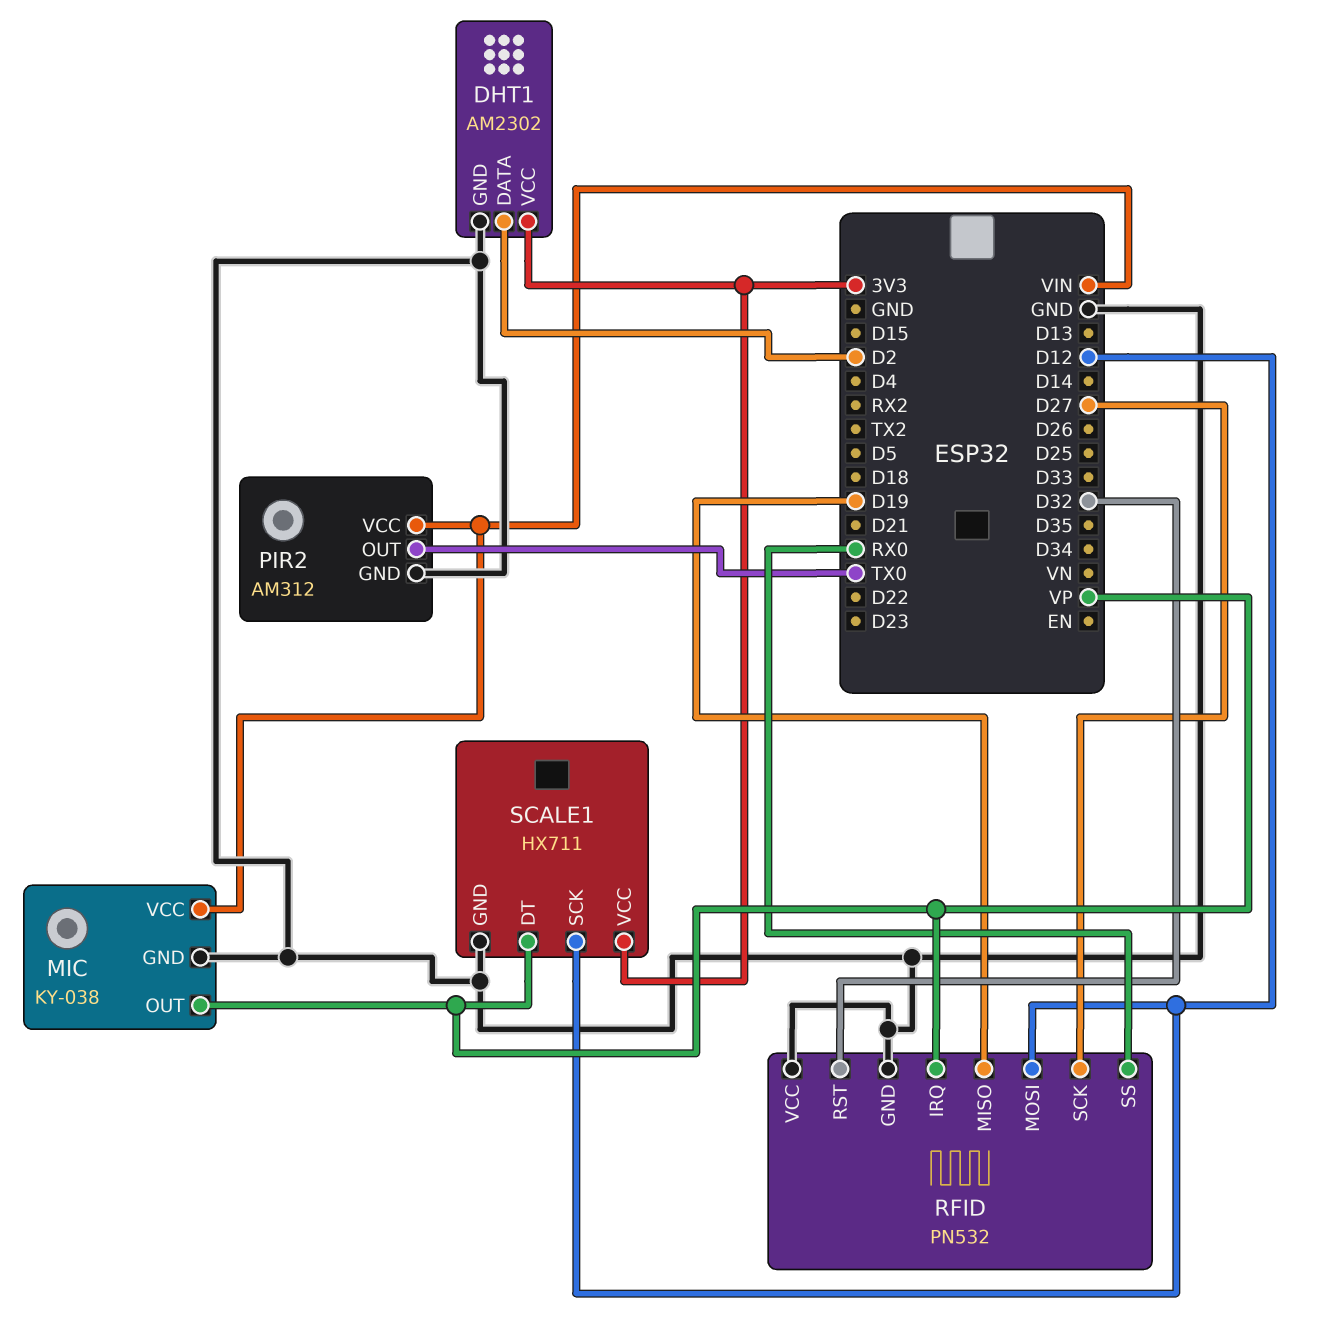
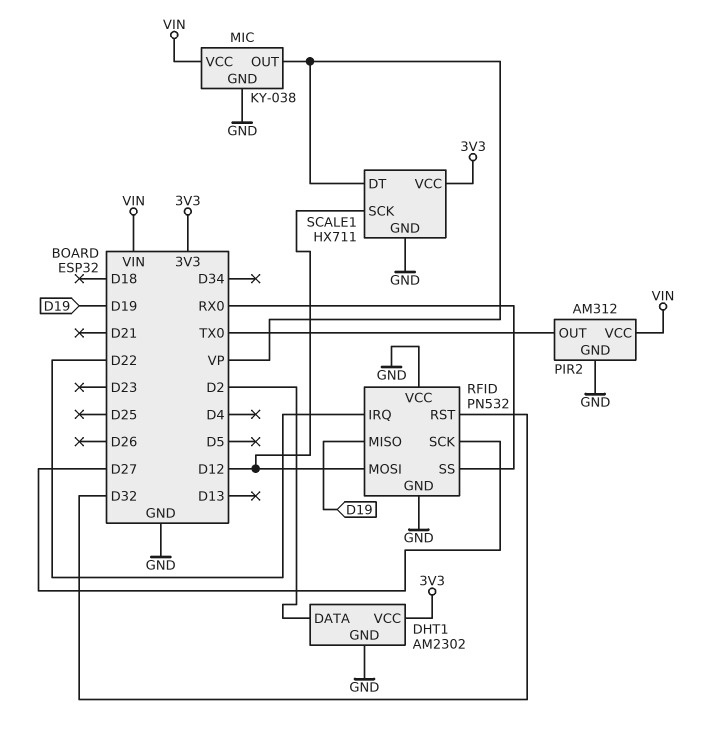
RFID pin IRQ: VP -> D22

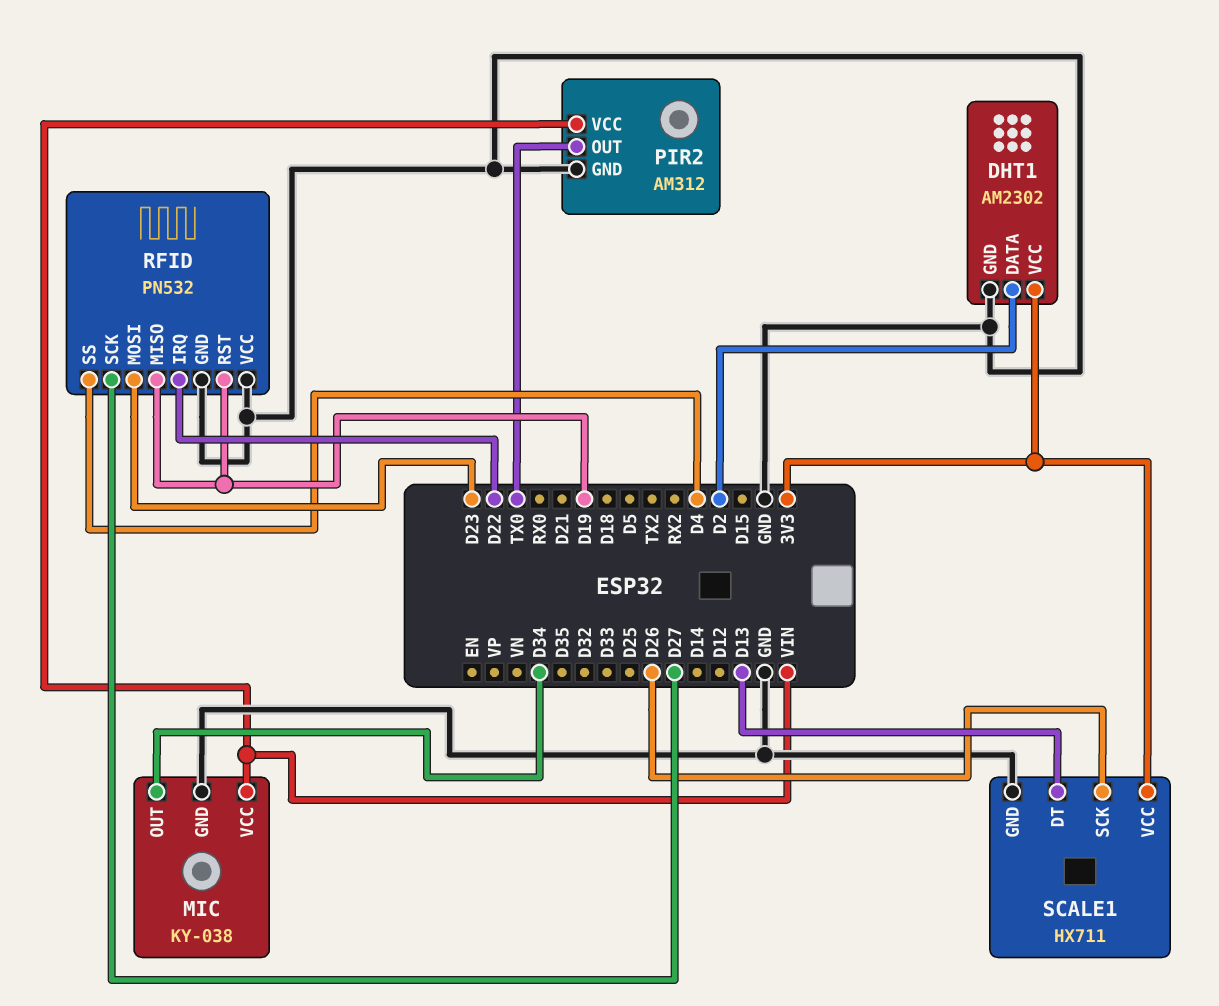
MIC pin OUT: VP -> D34
RFID pin MOSI: D12 -> D23
RFID pin RST: D32 -> D19
RFID pin SS: RX0 -> D4
SCALE1 pin DT: VP -> D13
SCALE1 pin SCK: D12 -> D26

